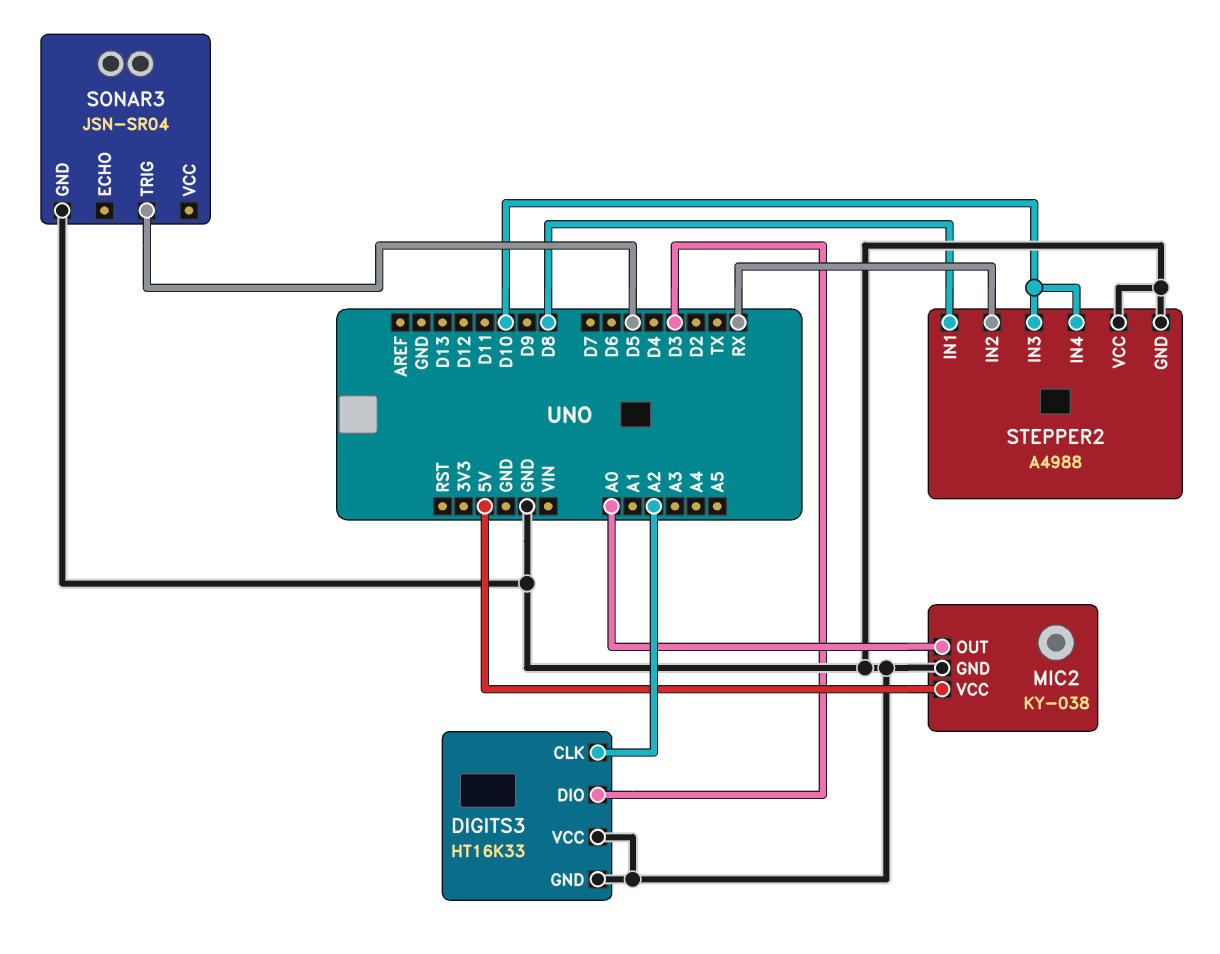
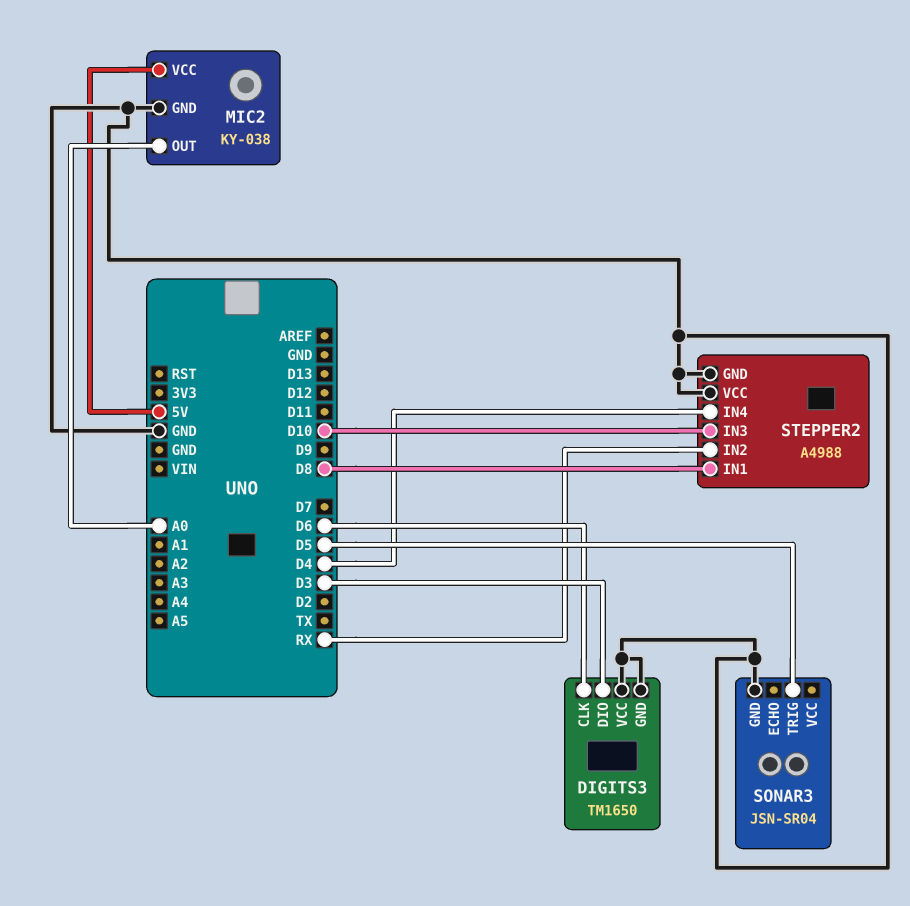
DIGITS3: HT16K33 -> TM1650
DIGITS3 pin CLK: A2 -> D6
STEPPER2 pin IN4: D10 -> D4

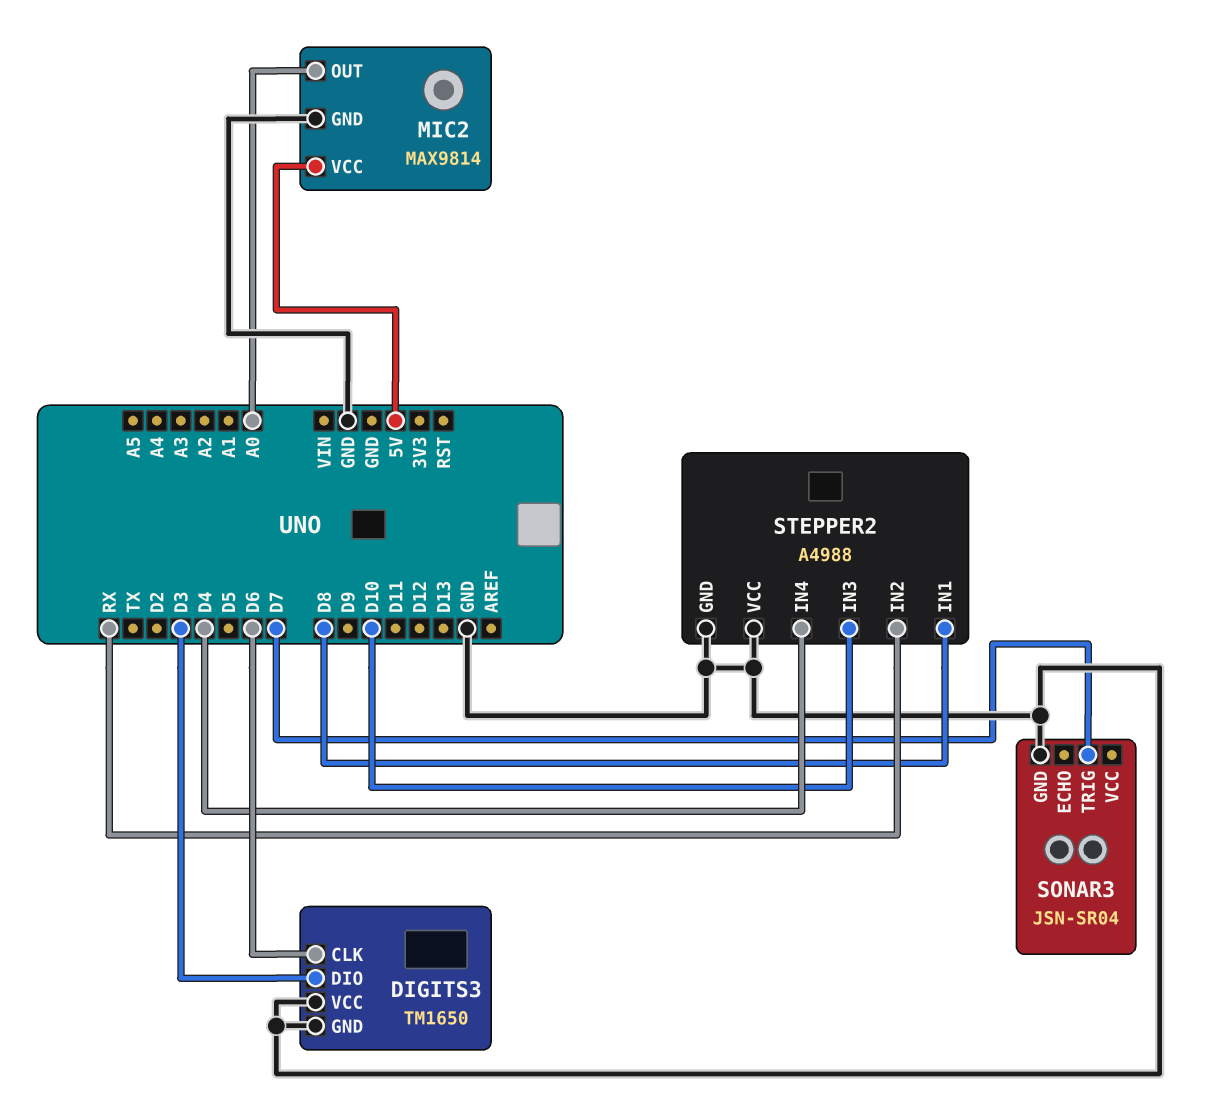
MIC2: KY-038 -> MAX9814
SONAR3 pin TRIG: D5 -> D7

